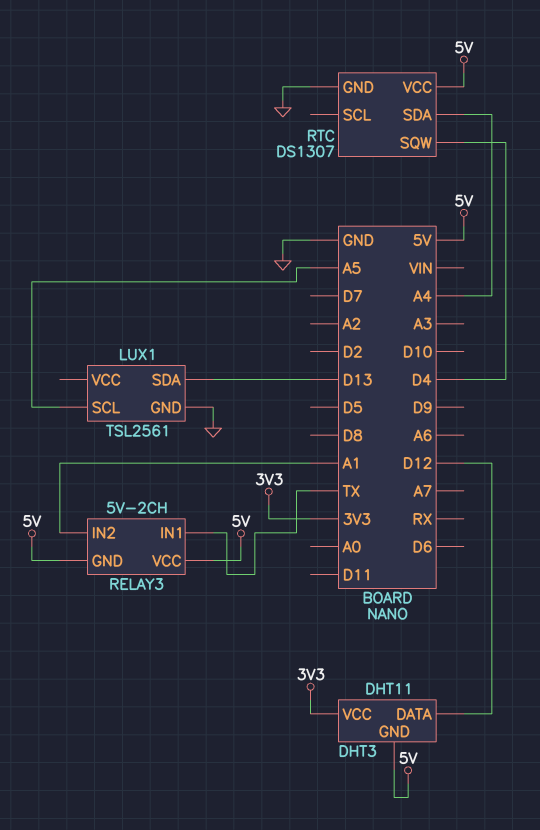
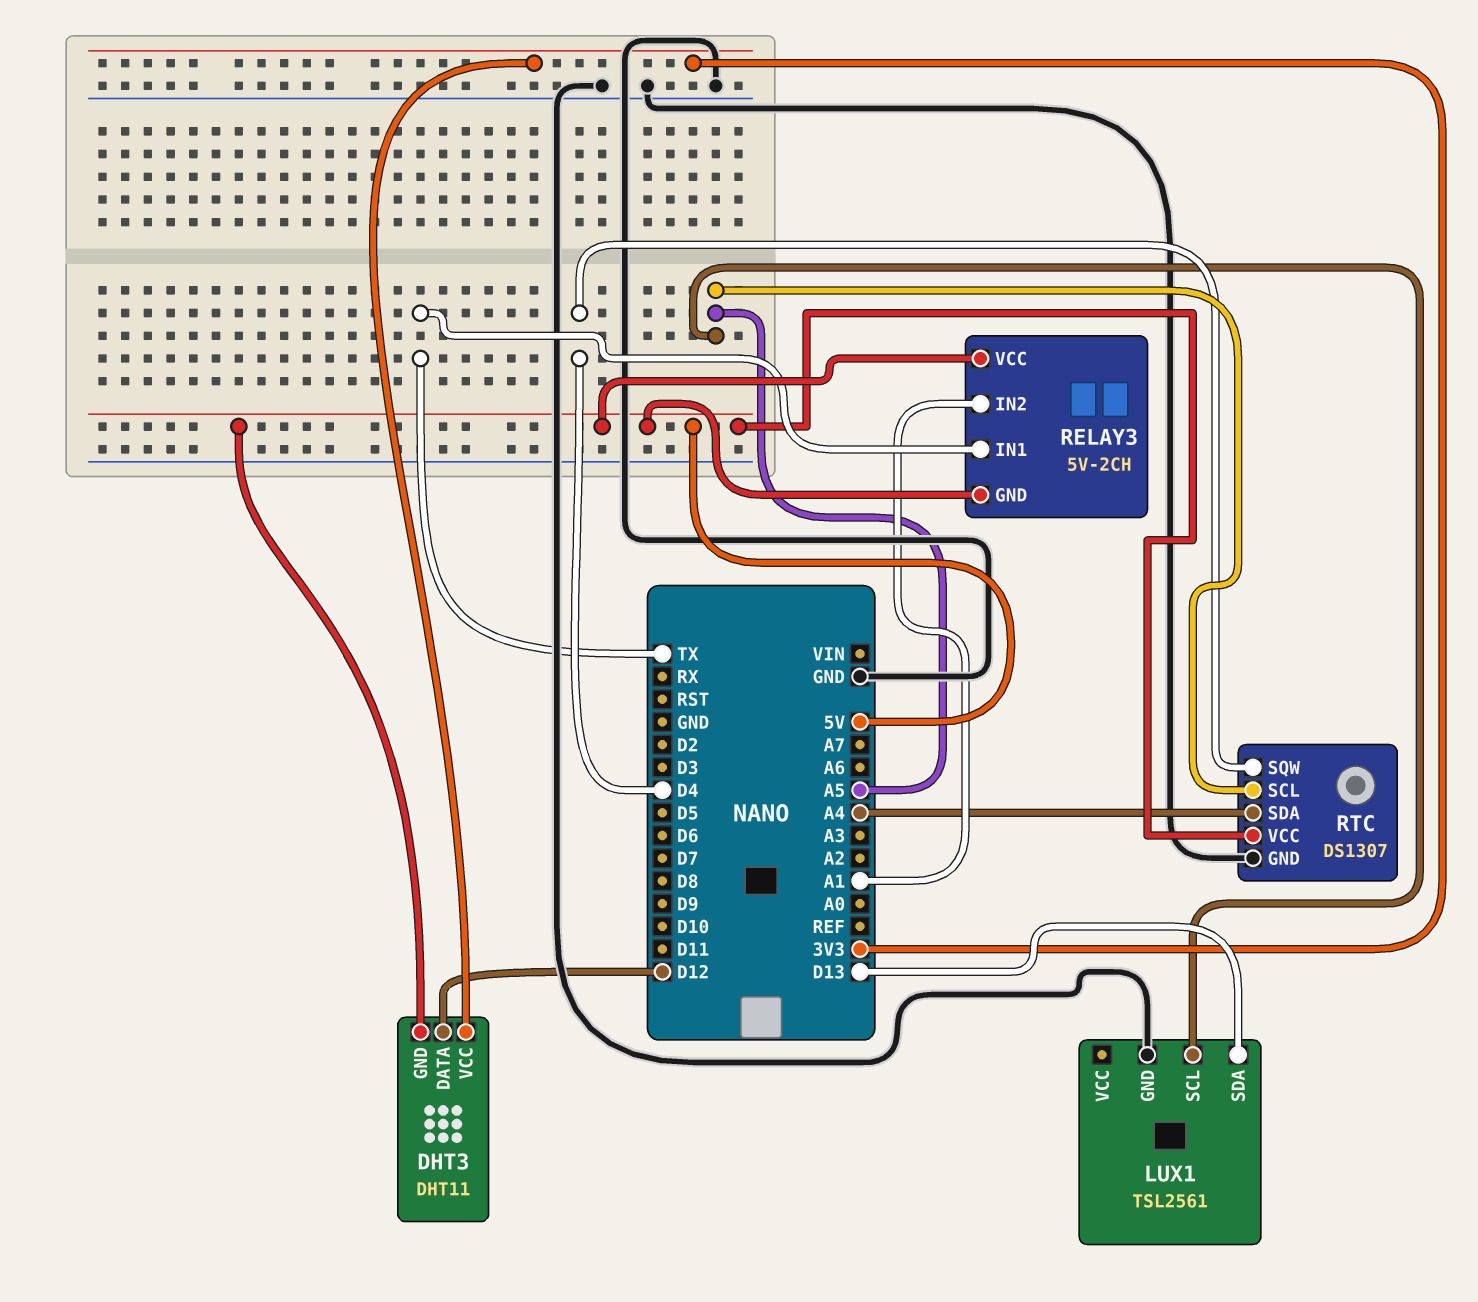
RTC pin SCL: none -> A5

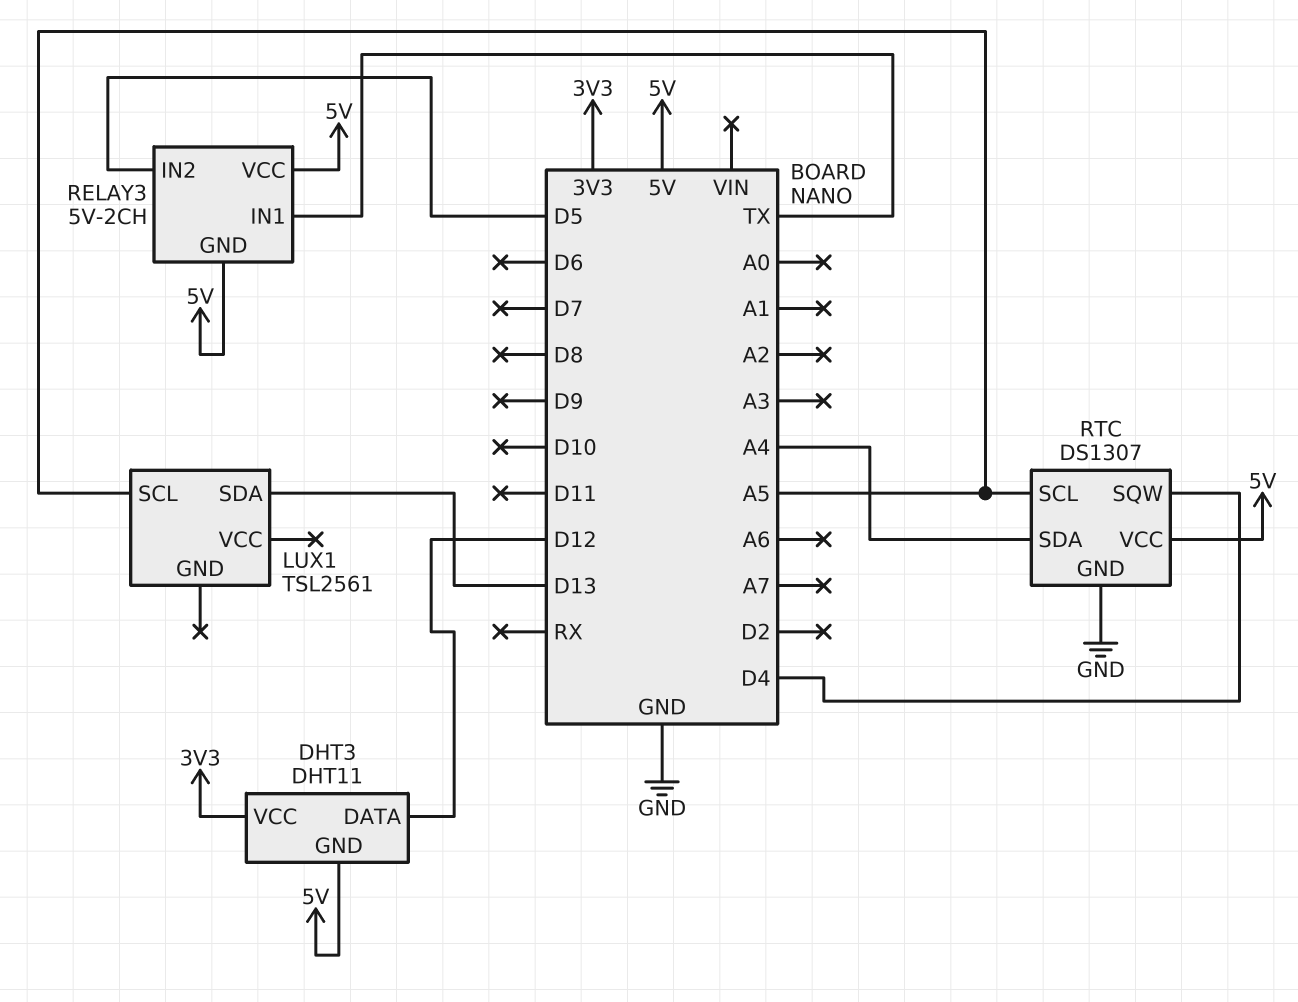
LUX1 pin GND: GND -> none
RELAY3 pin IN2: A1 -> D5

